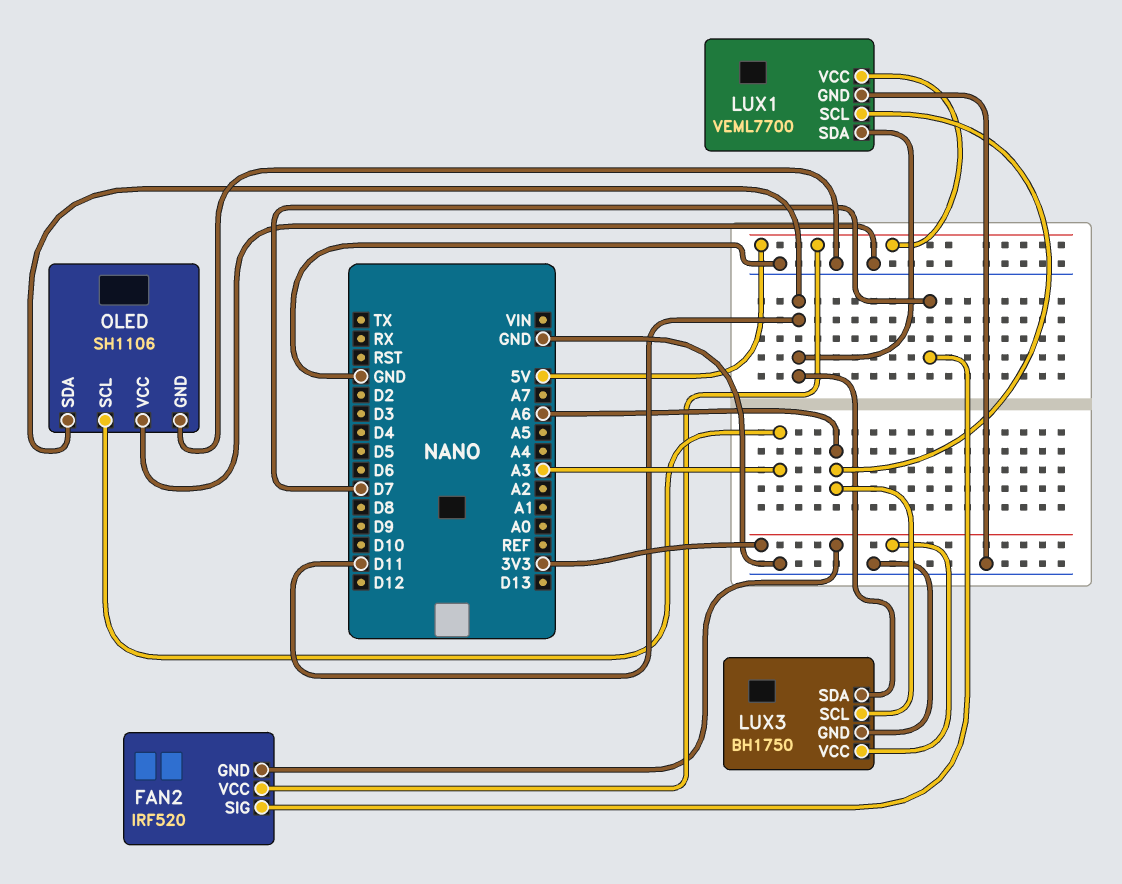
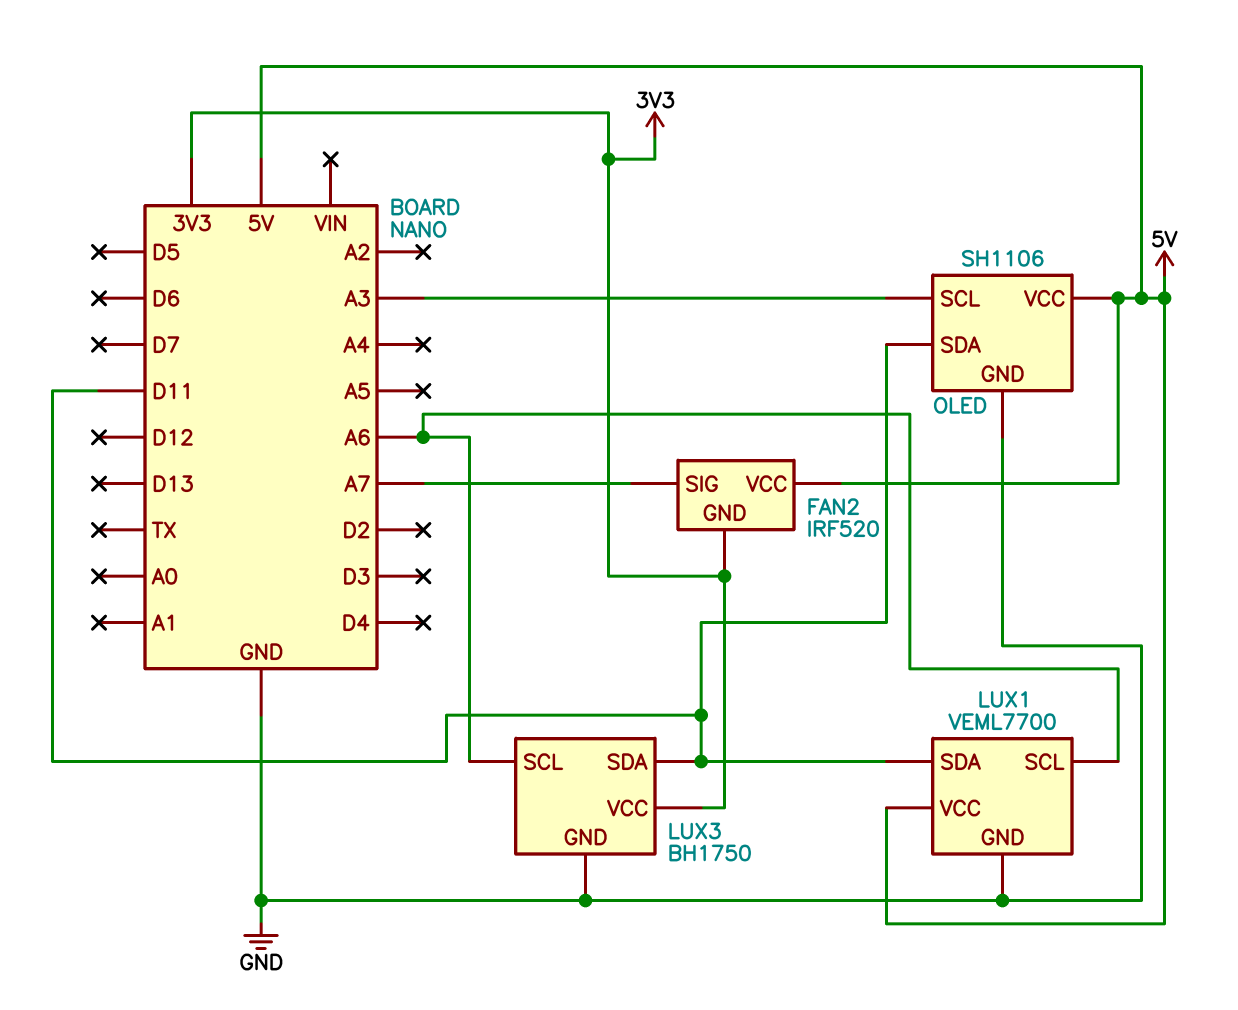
FAN2 pin SIG: D7 -> A7
OLED pin VCC: GND -> 5V

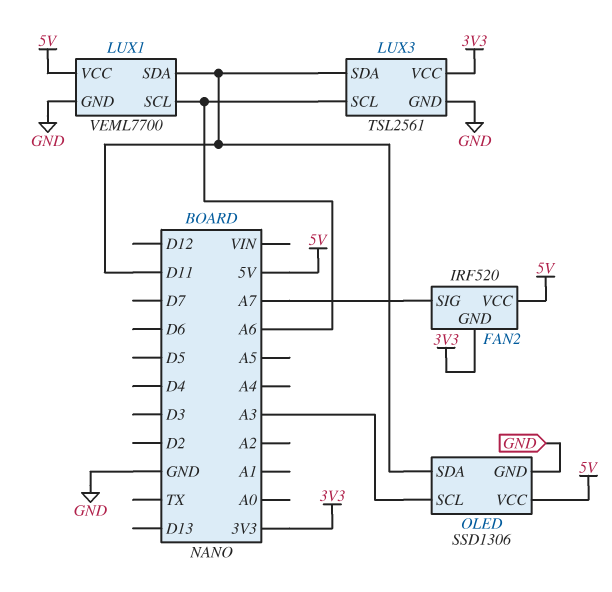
LUX3: BH1750 -> TSL2561
OLED: SH1106 -> SSD1306

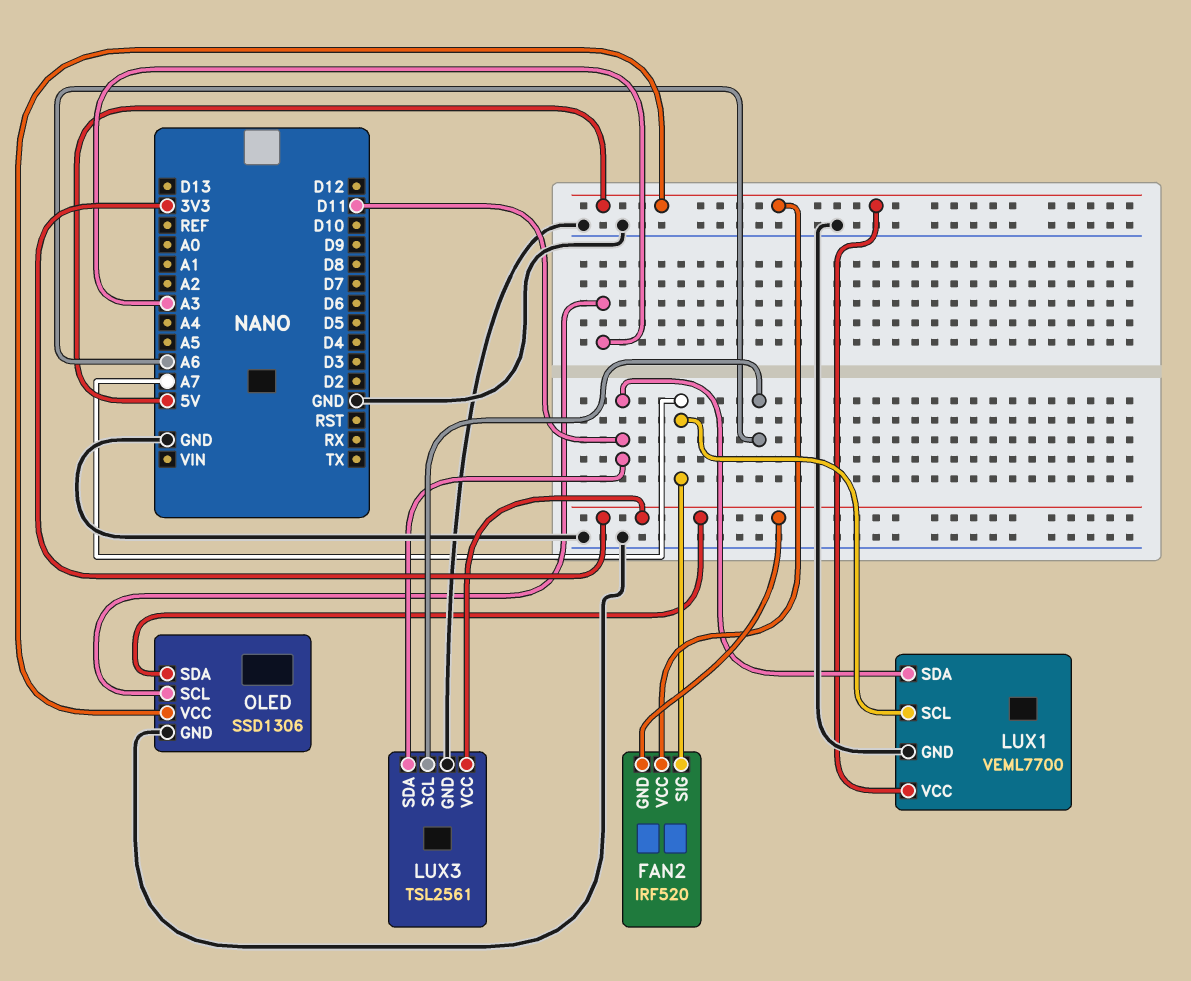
LUX1 pin SCL: A6 -> A7
OLED pin SDA: D11 -> 3V3

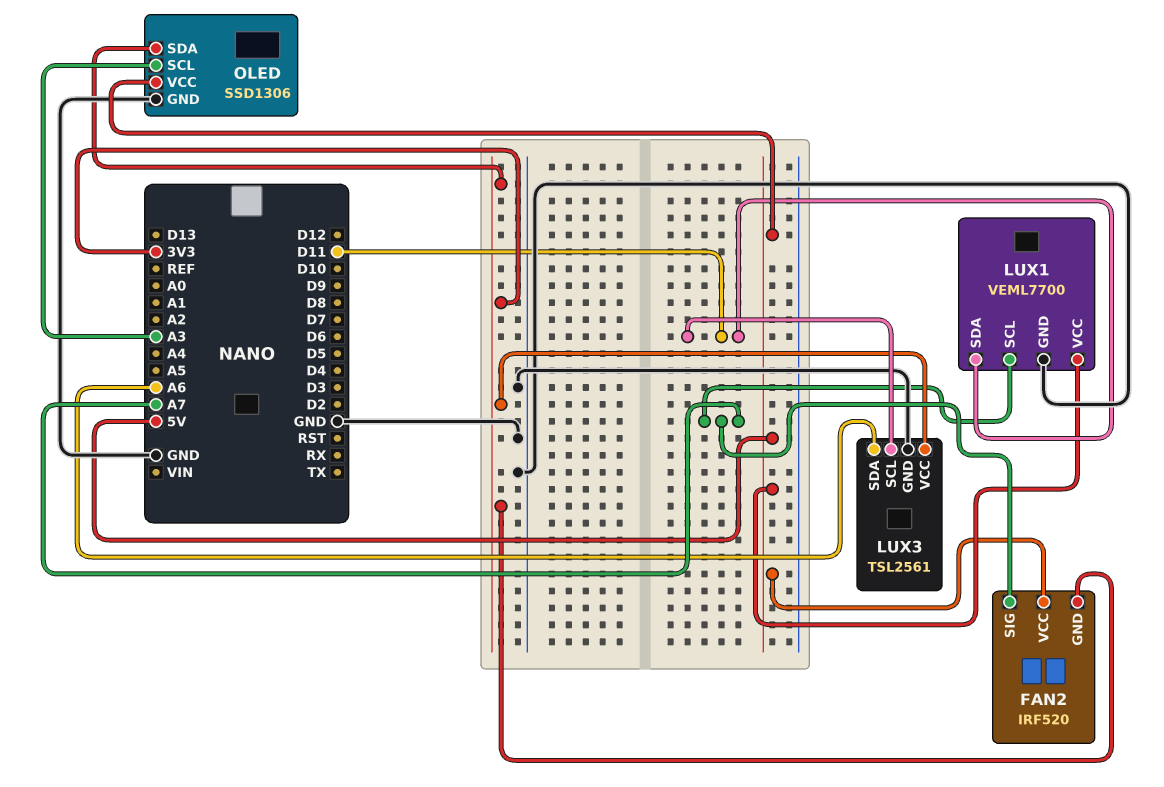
LUX3 pin SCL: A6 -> D11
LUX3 pin SDA: D11 -> A6

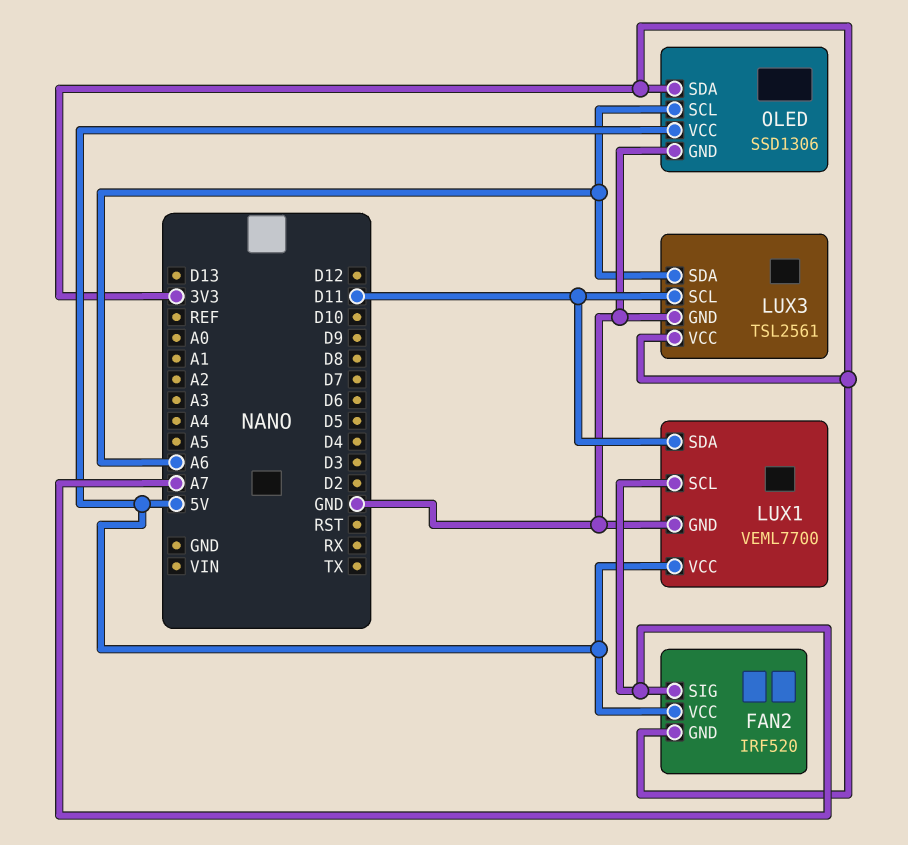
OLED pin SCL: A3 -> A6

